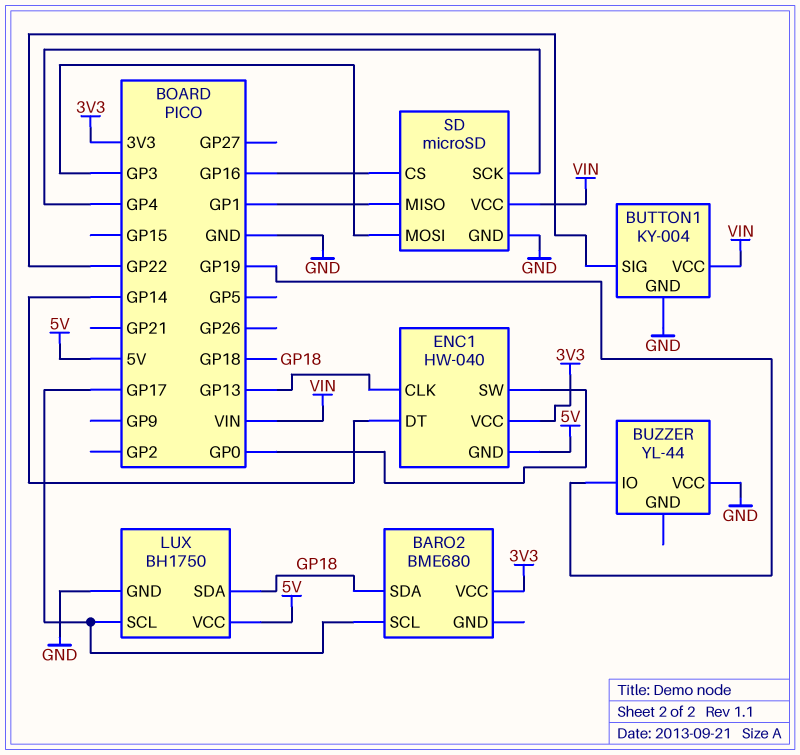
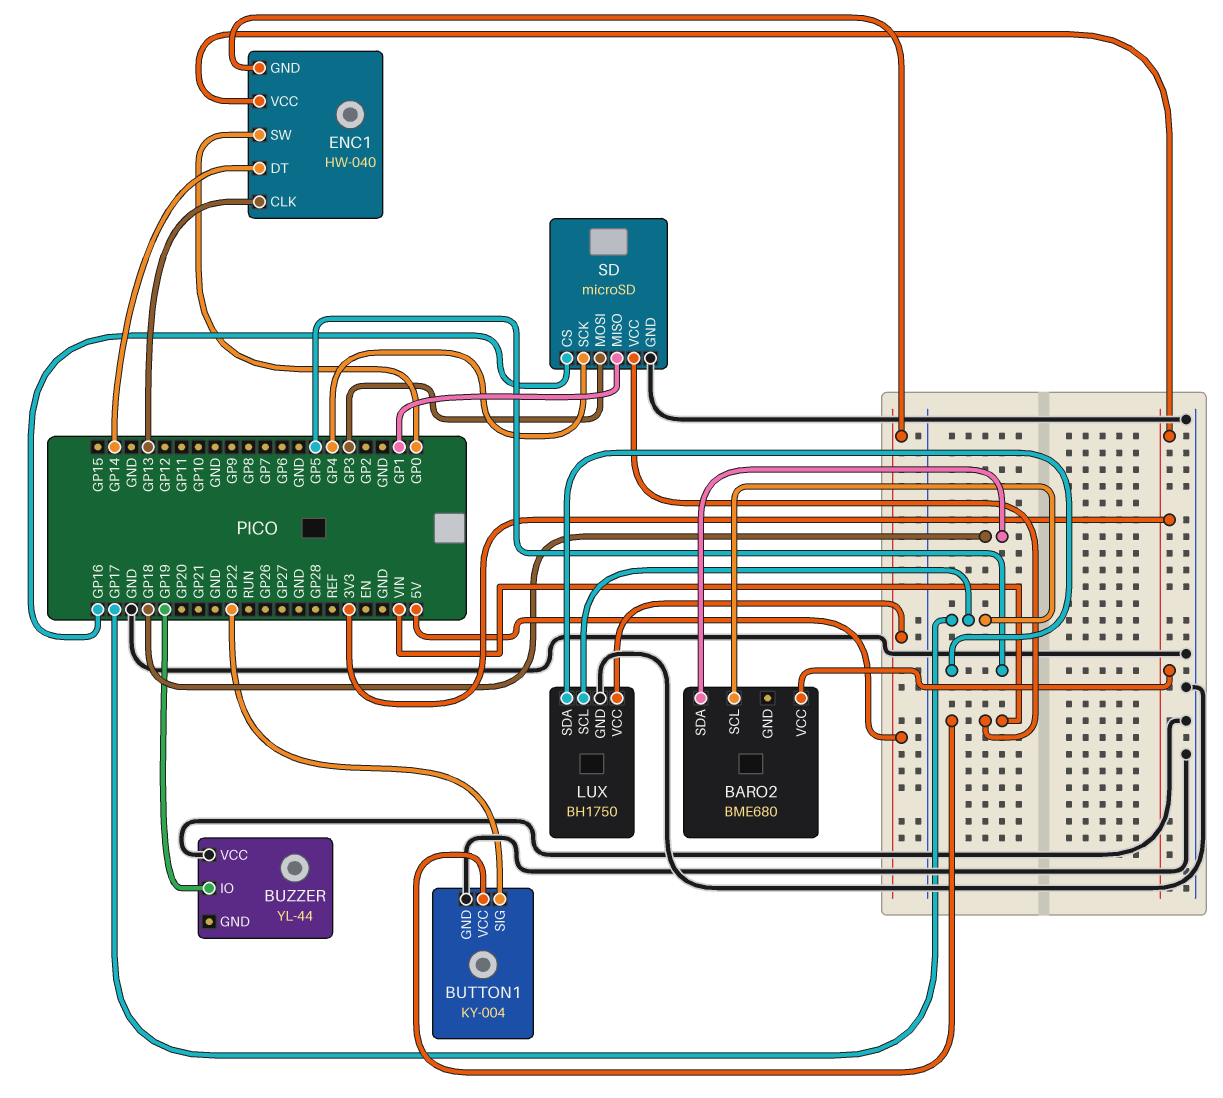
LUX pin SDA: GP18 -> GP5

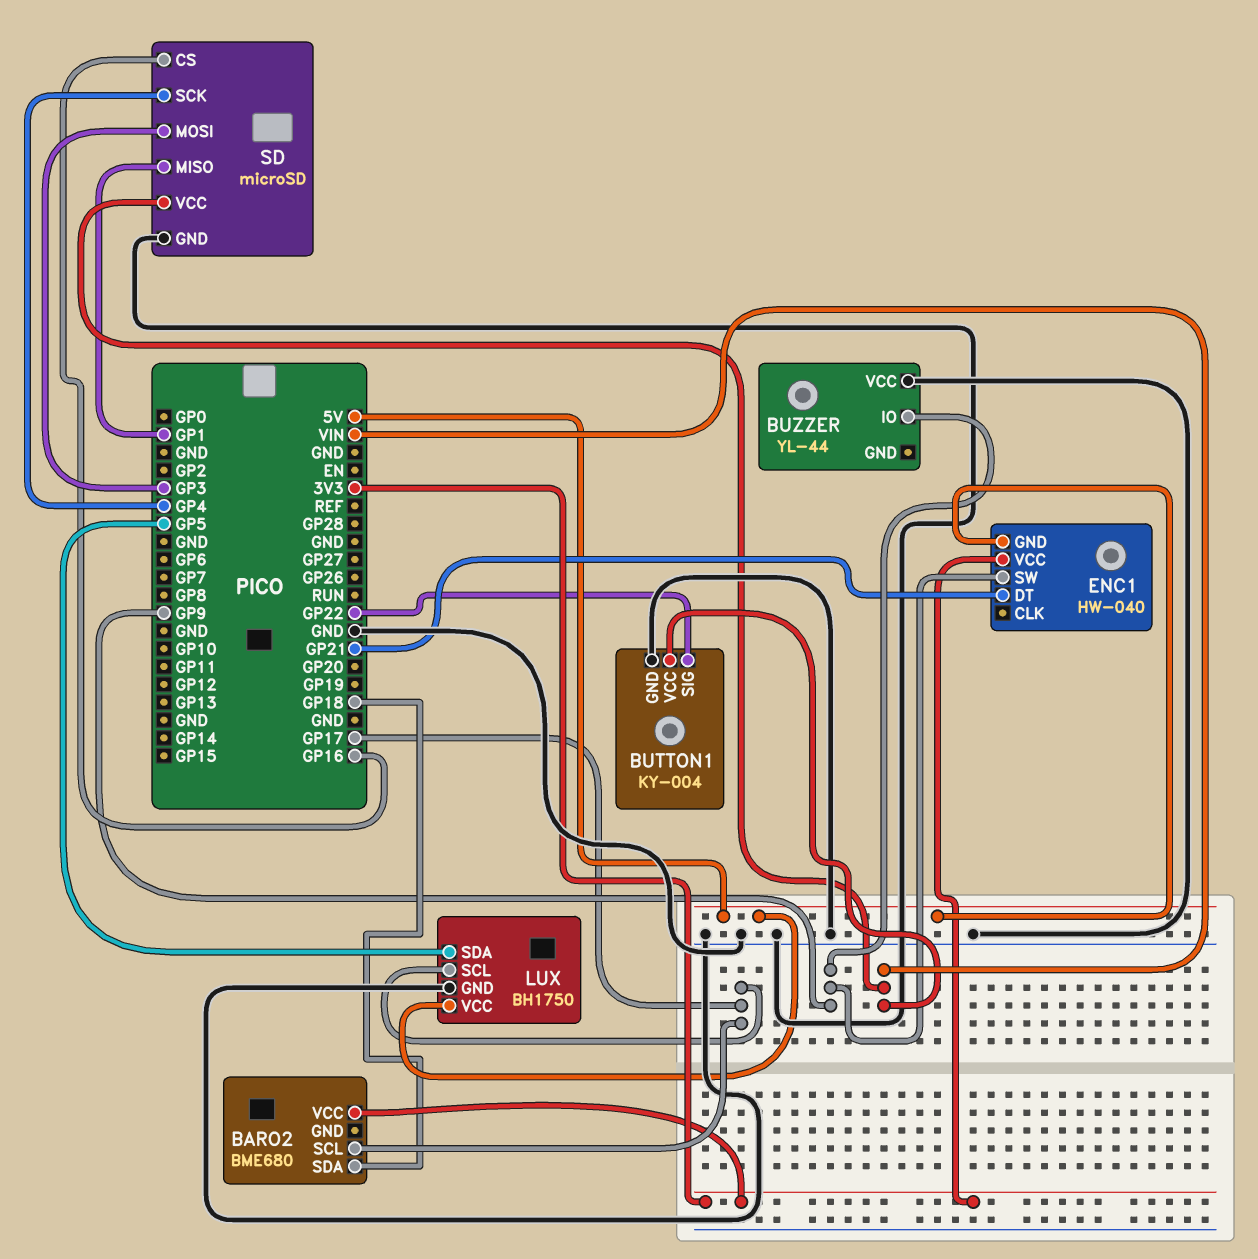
BUZZER pin IO: GP19 -> GP9
ENC1 pin CLK: GP13 -> none
ENC1 pin DT: GP14 -> GP21
ENC1 pin SW: GP0 -> GP9

